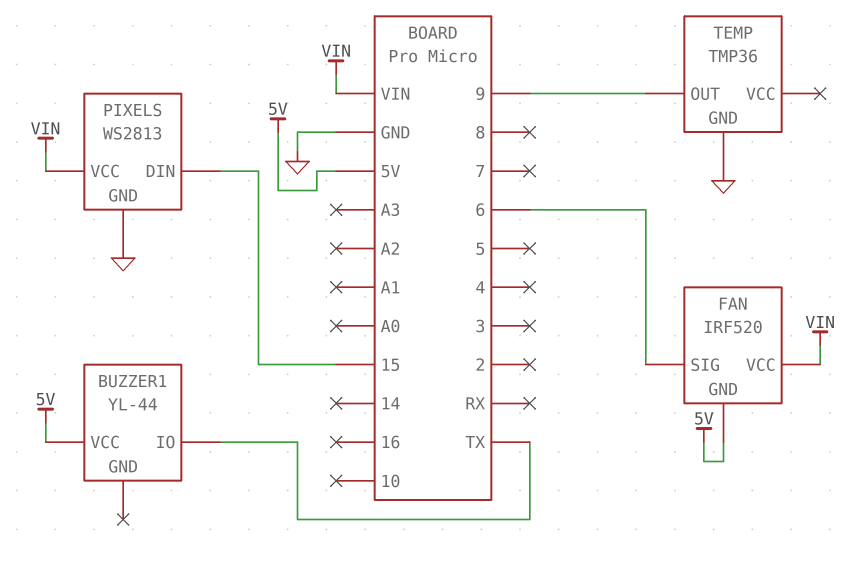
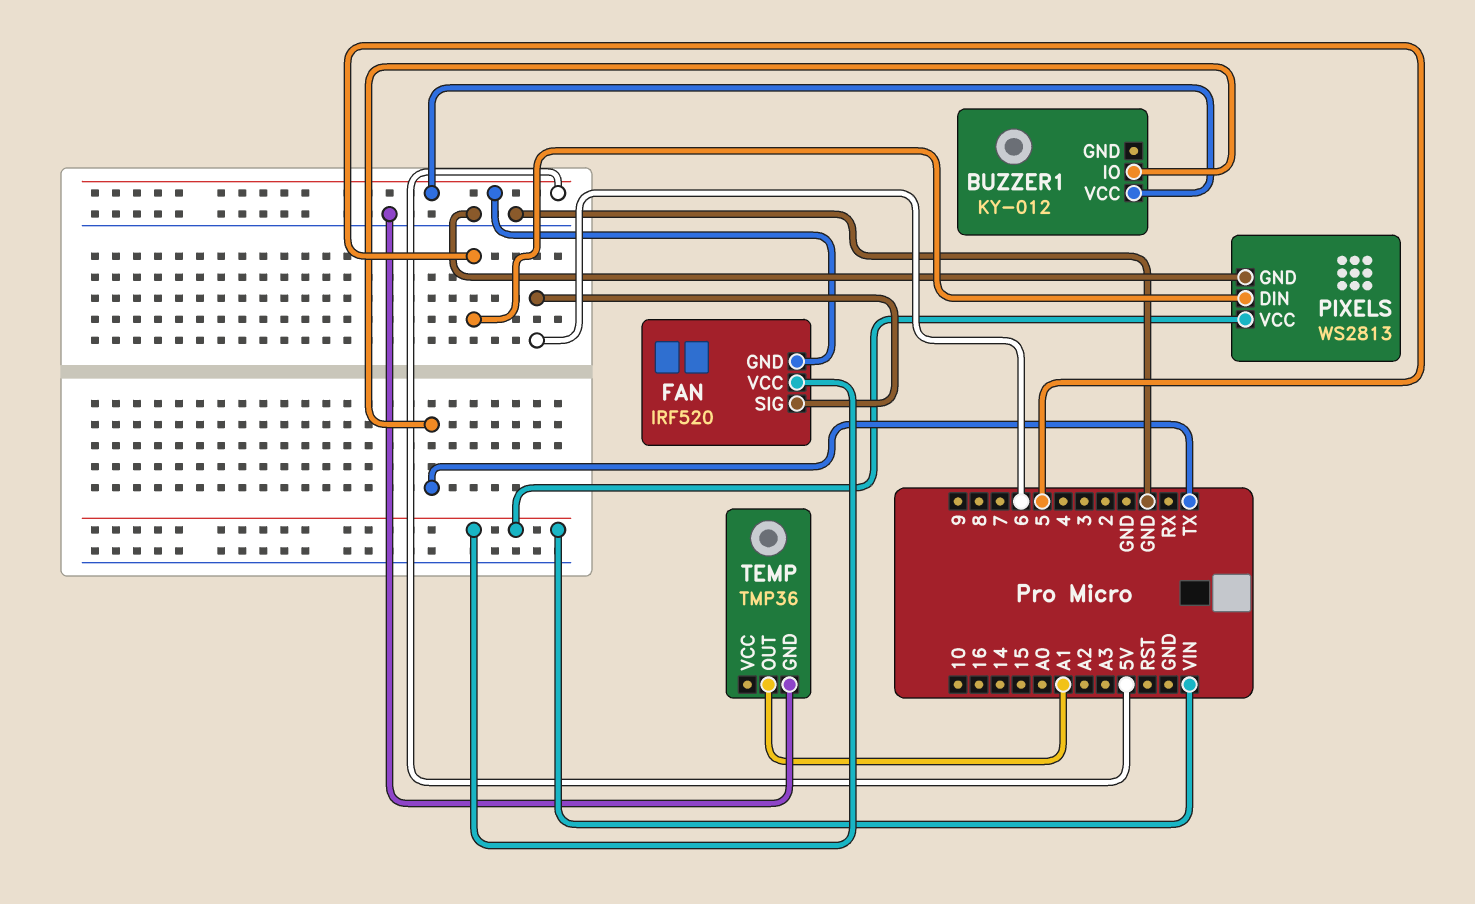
BUZZER1: YL-44 -> KY-012
PIXELS pin DIN: 15 -> 5
TEMP pin OUT: 9 -> A1

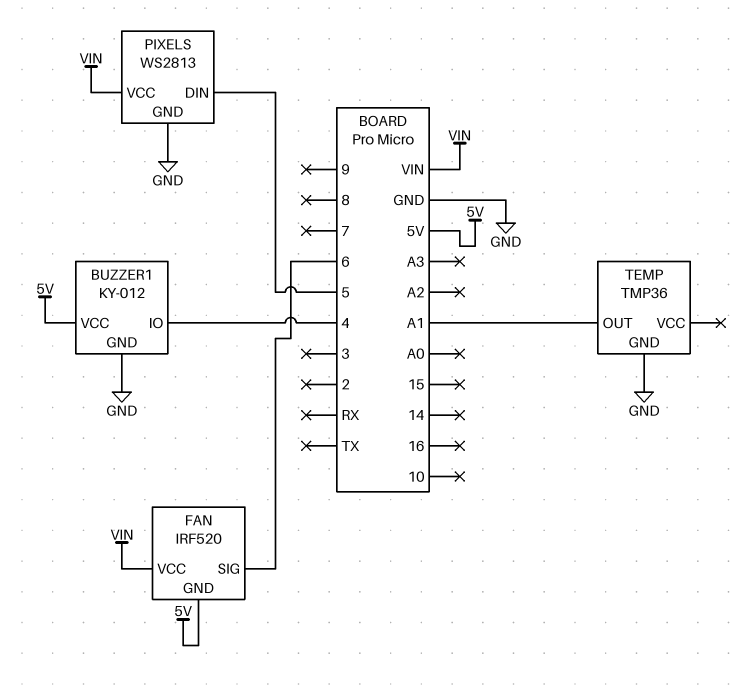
BUZZER1 pin GND: none -> GND
BUZZER1 pin IO: TX -> 4

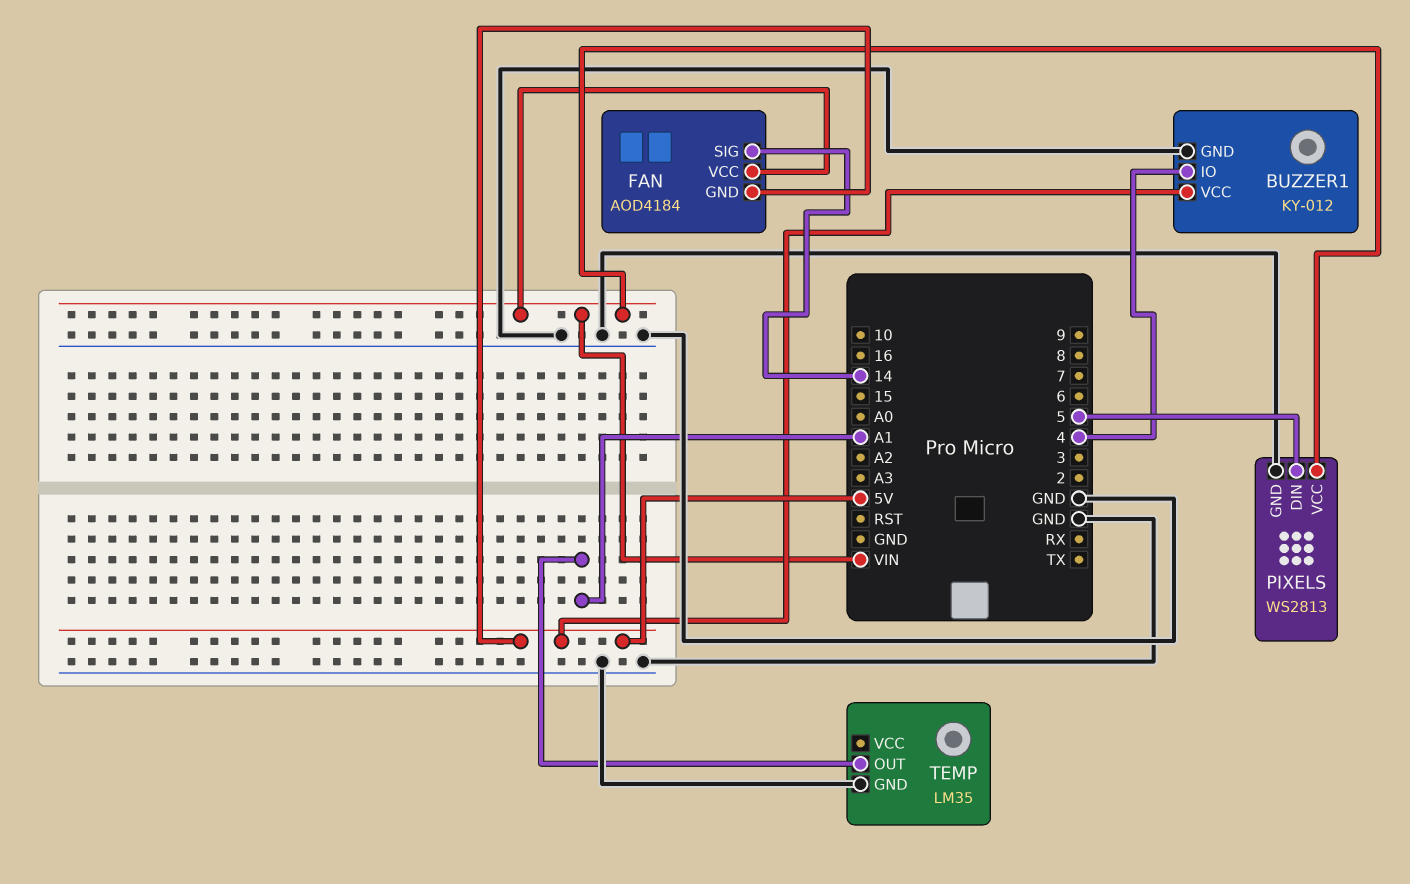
FAN: IRF520 -> AOD4184
FAN pin SIG: 6 -> 14
TEMP: TMP36 -> LM35

